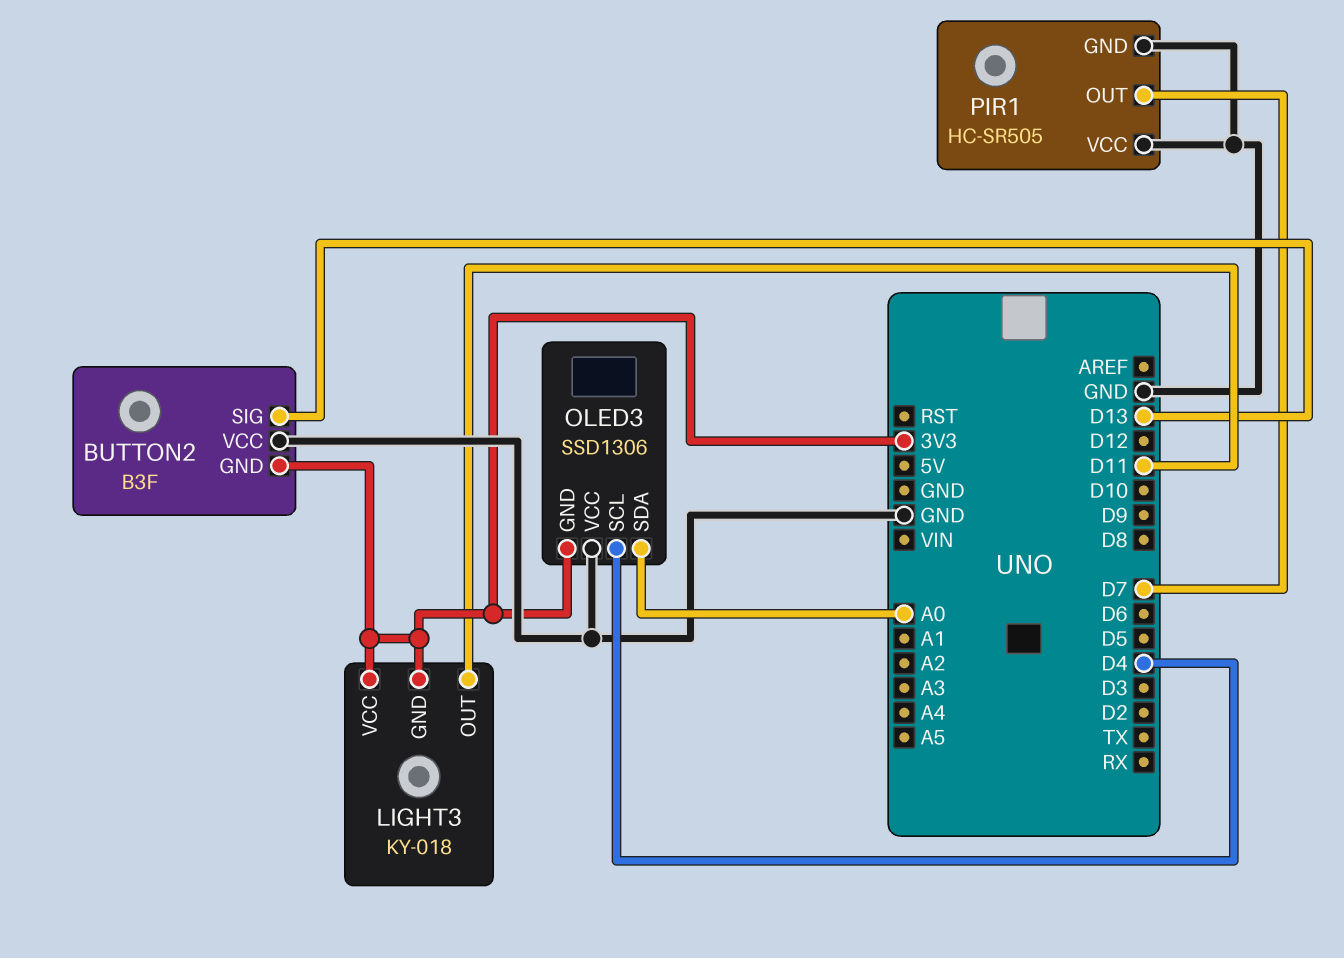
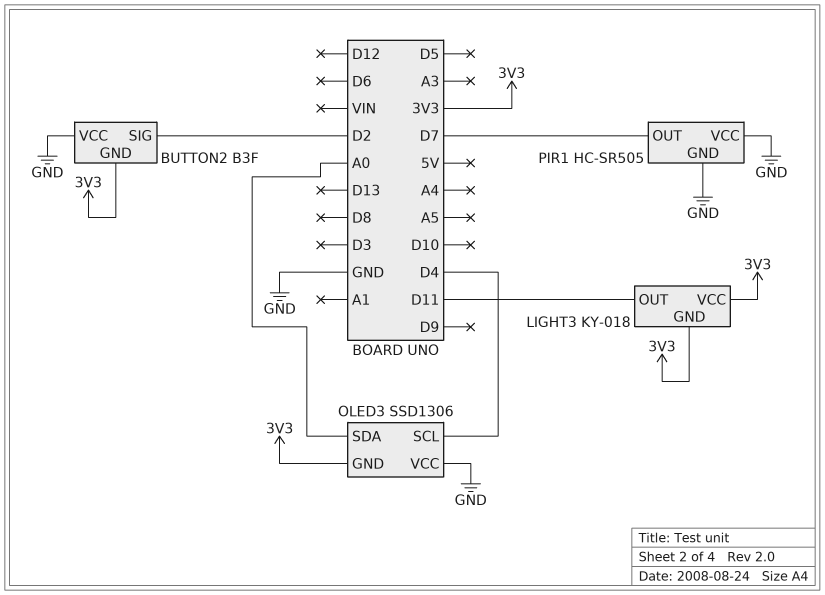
BUTTON2 pin SIG: D13 -> D2

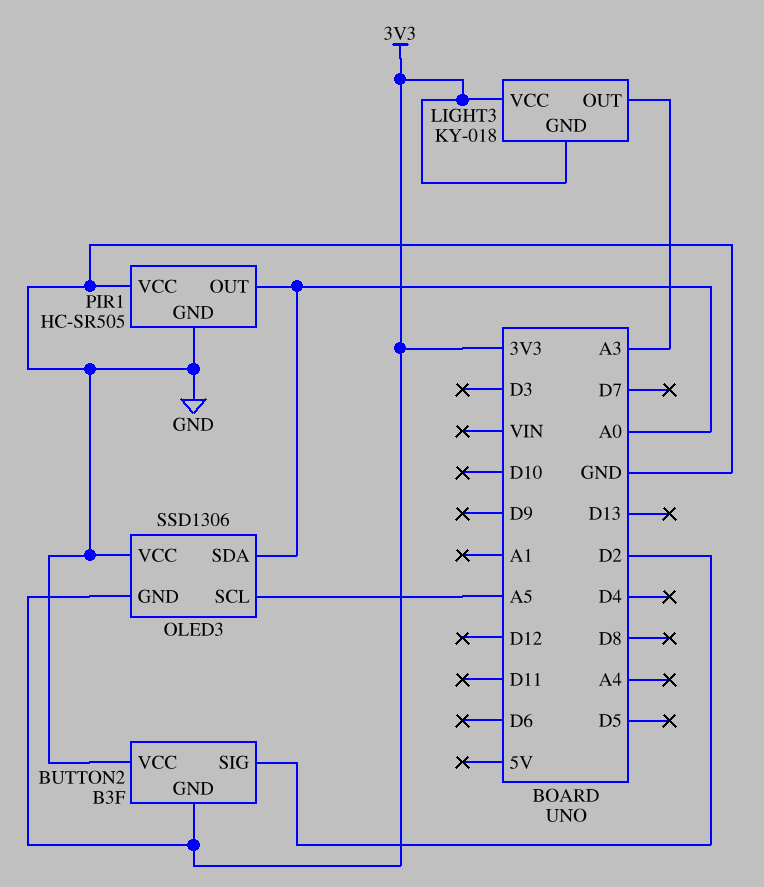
LIGHT3 pin OUT: D11 -> A3
OLED3 pin SCL: D4 -> A5
PIR1 pin OUT: D7 -> A0

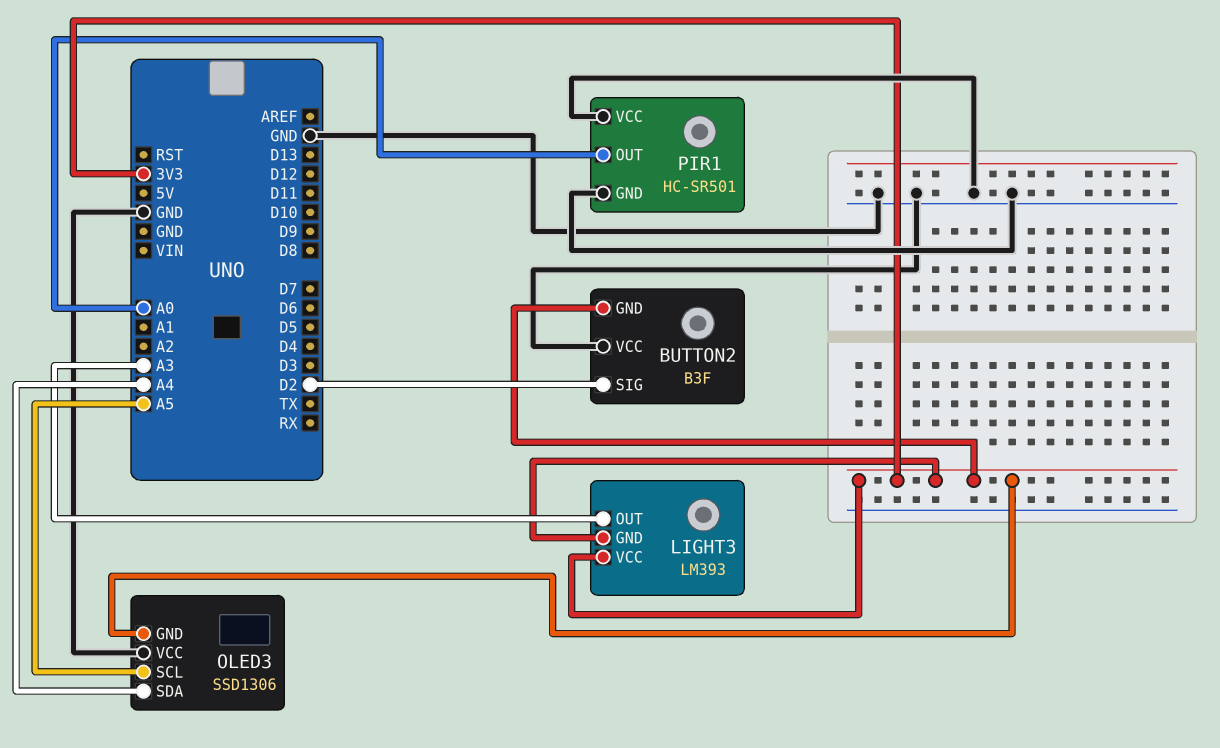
LIGHT3: KY-018 -> LM393
OLED3 pin SDA: A0 -> A4
PIR1: HC-SR505 -> HC-SR501

